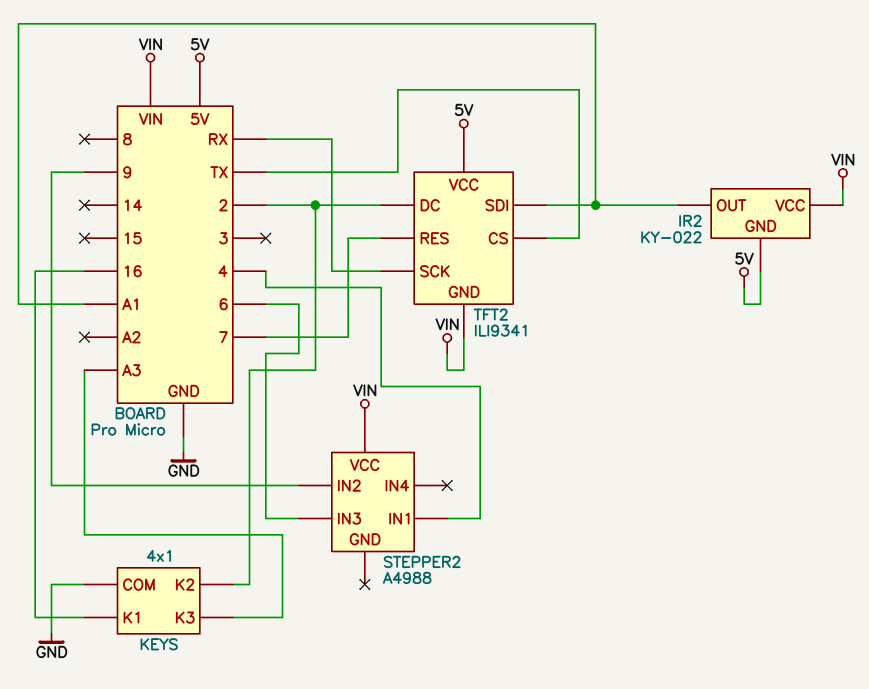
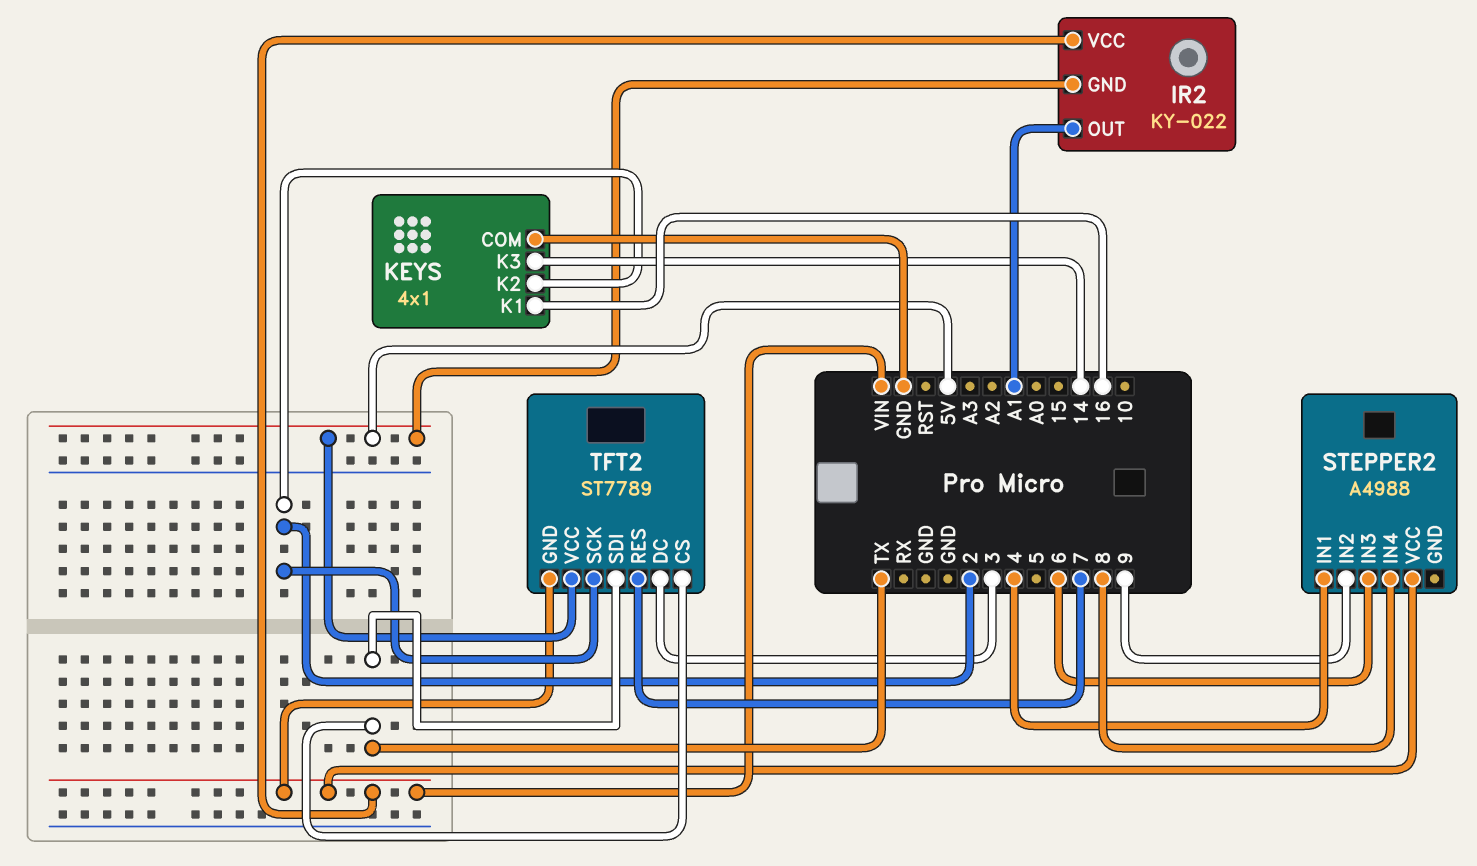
KEYS pin K3: A3 -> 14
STEPPER2 pin IN4: none -> 8
TFT2: ILI9341 -> ST7789
TFT2 pin DC: 2 -> 3
TFT2 pin SCK: RX -> 2
TFT2 pin SDI: A1 -> TX

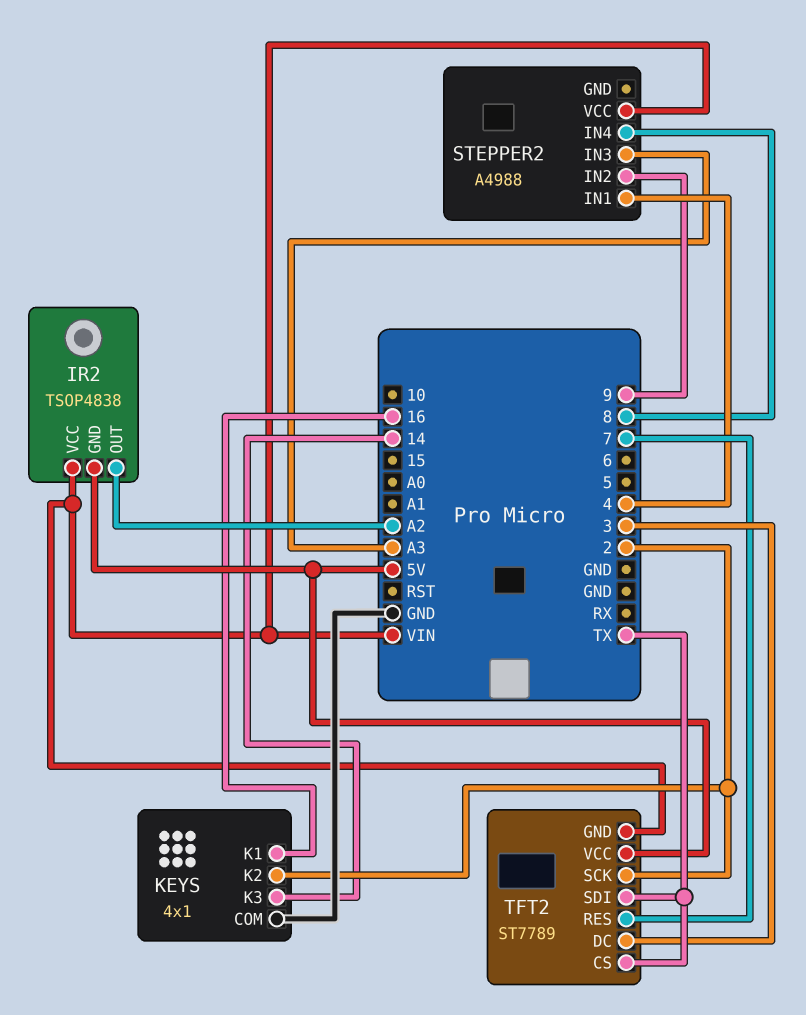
IR2: KY-022 -> TSOP4838
IR2 pin OUT: A1 -> A2
STEPPER2 pin IN3: 6 -> A3

